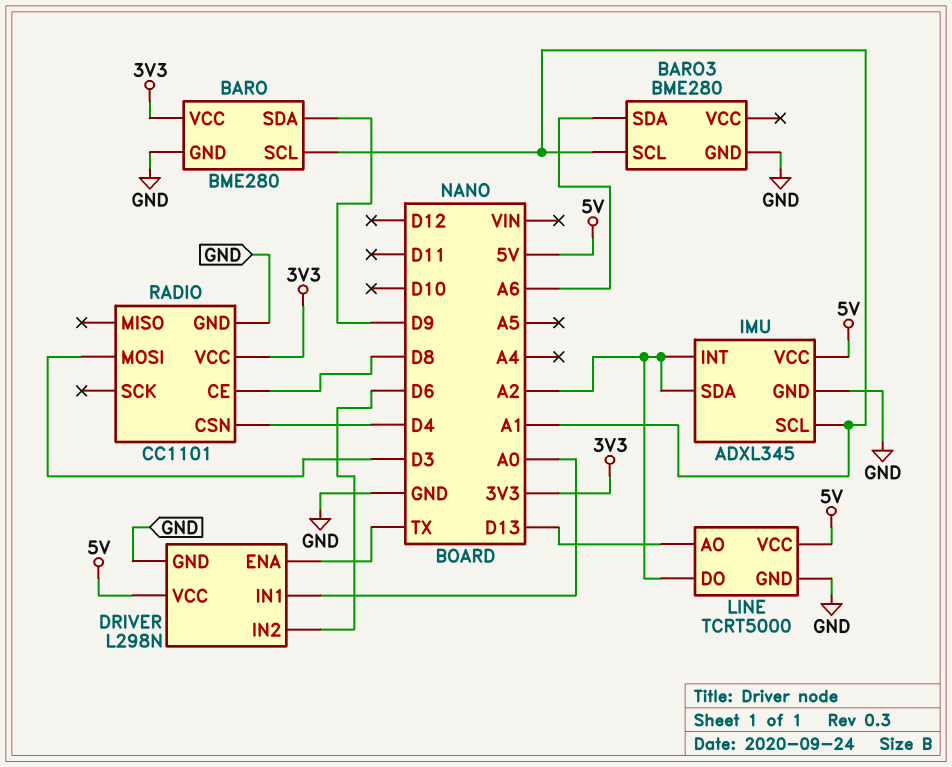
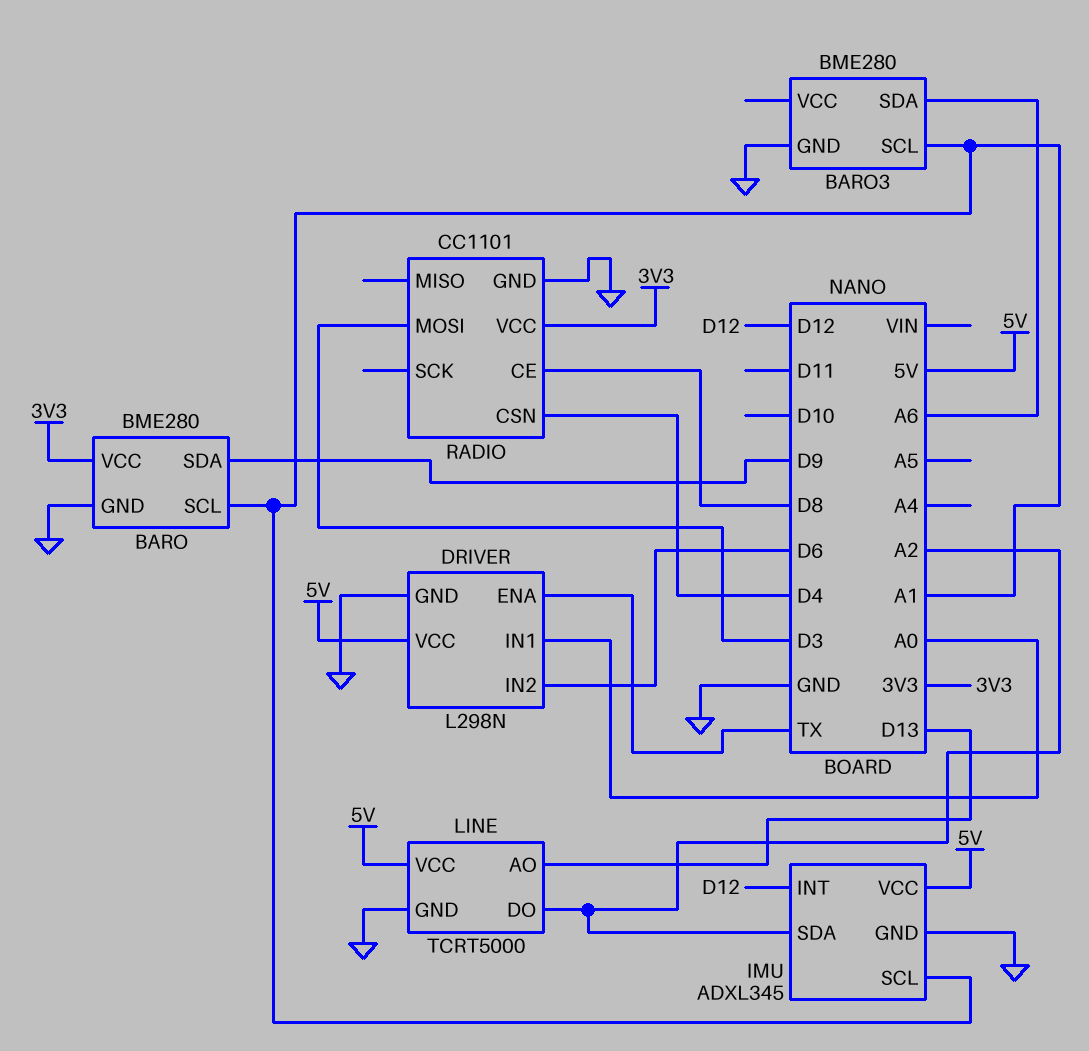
IMU pin INT: A2 -> D12

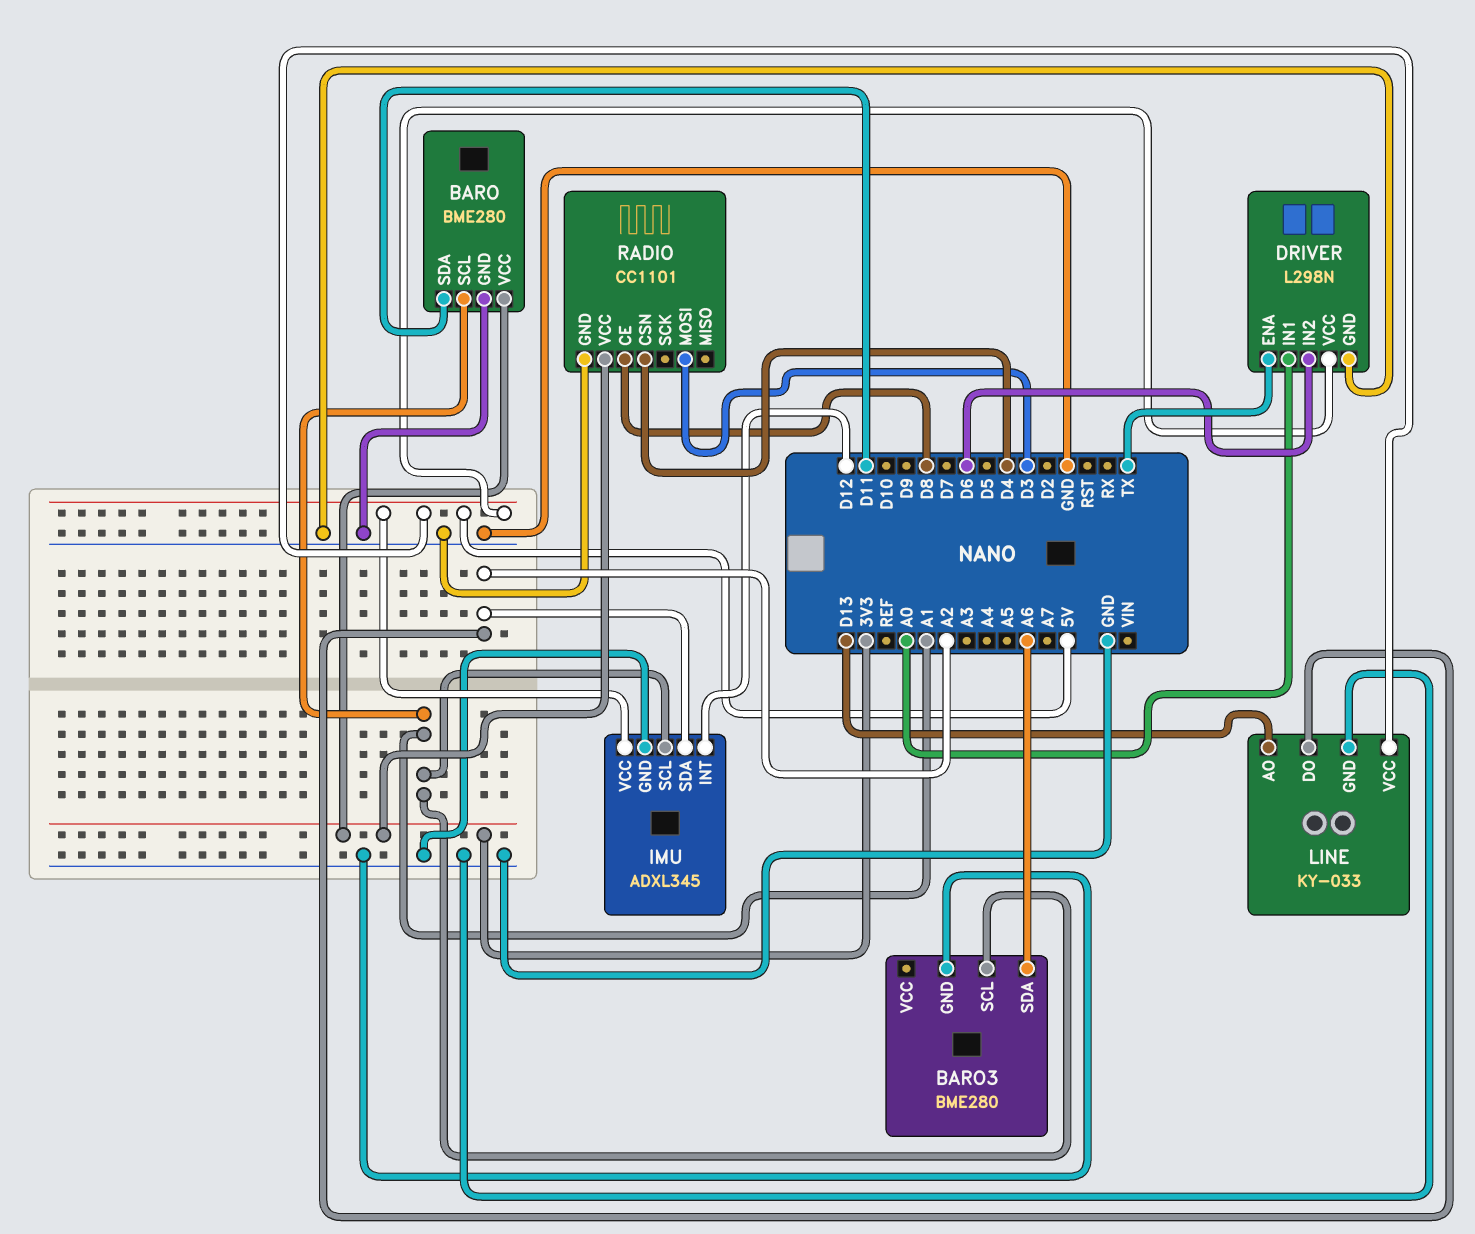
BARO pin SDA: D9 -> D11
LINE: TCRT5000 -> KY-033

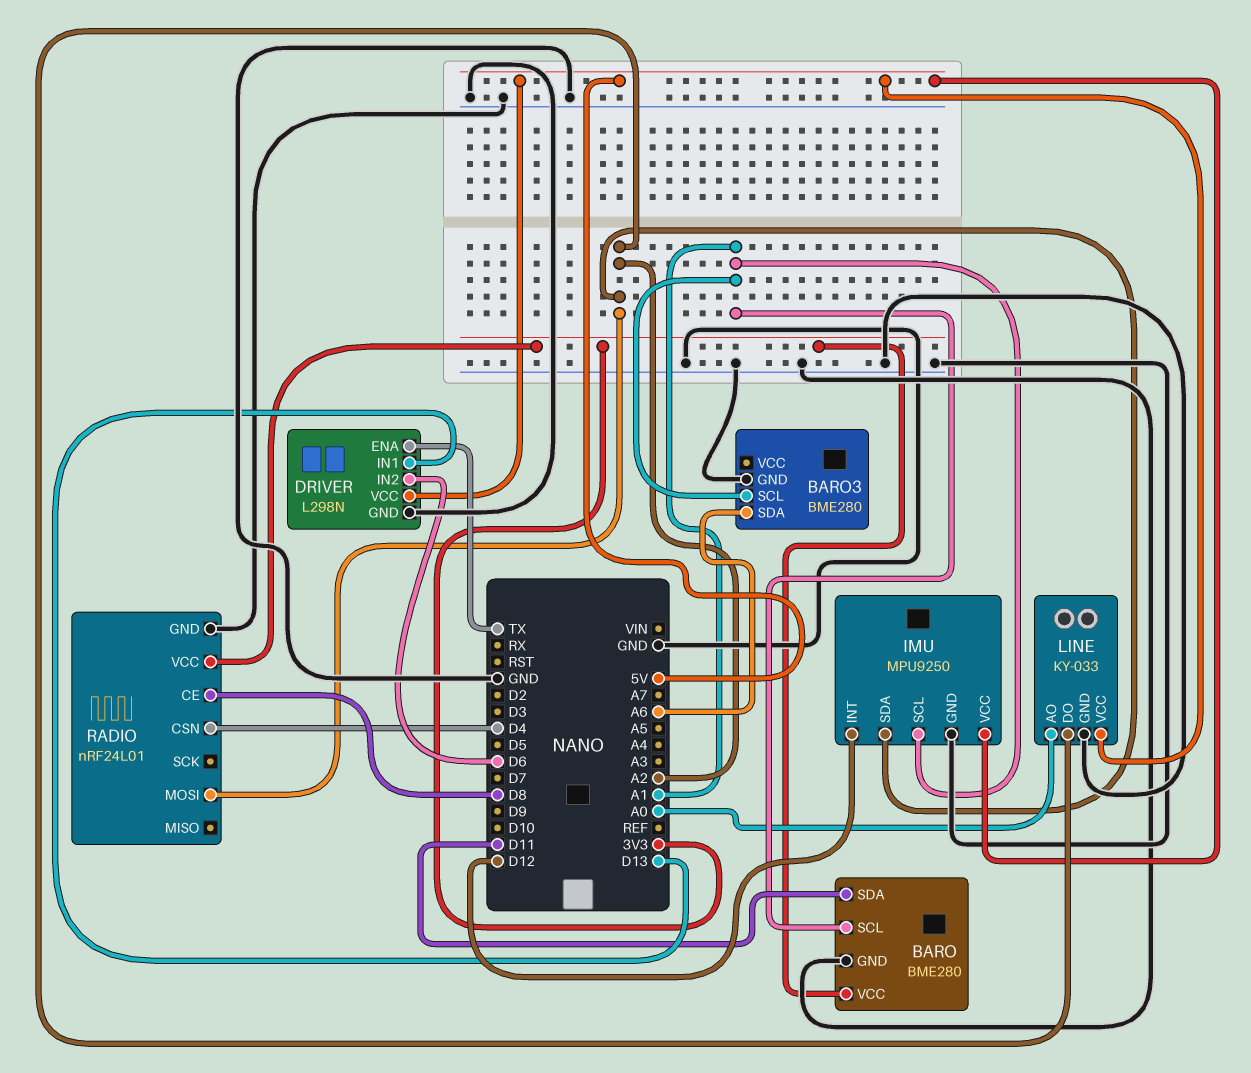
DRIVER pin IN1: A0 -> D13
IMU: ADXL345 -> MPU9250
LINE pin AO: D13 -> A0
RADIO: CC1101 -> nRF24L01
RADIO pin MOSI: D3 -> A2

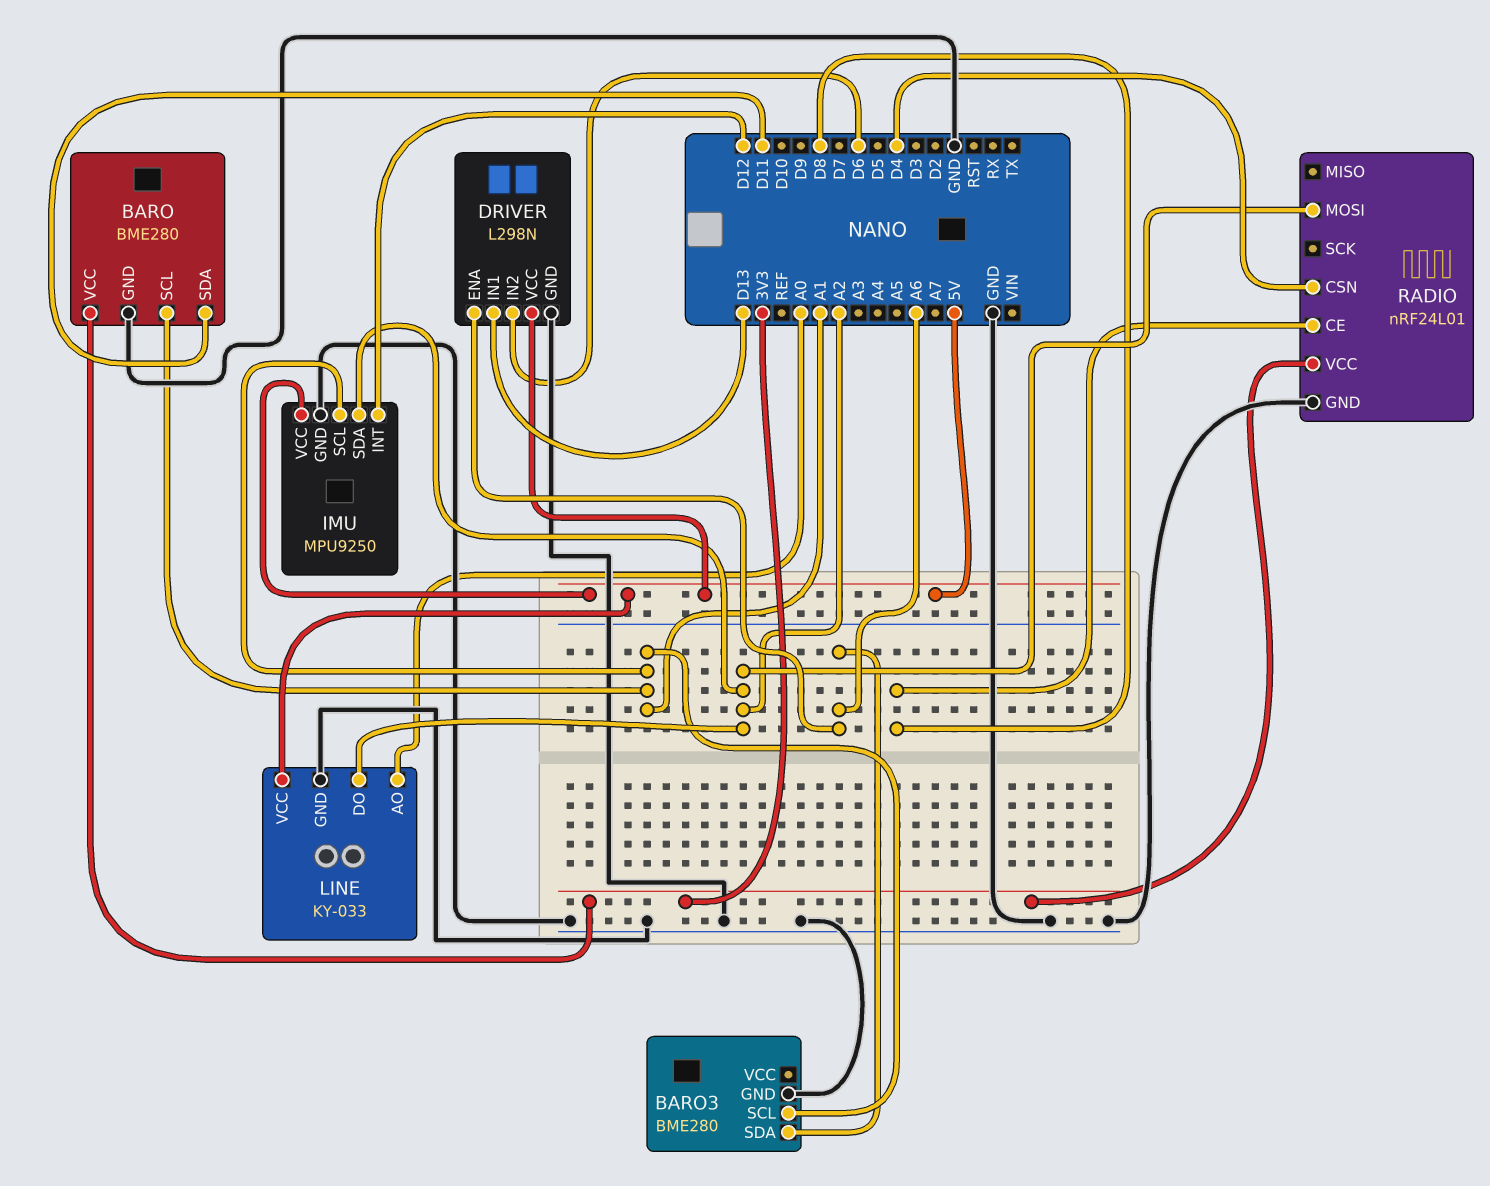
DRIVER pin ENA: TX -> A6

